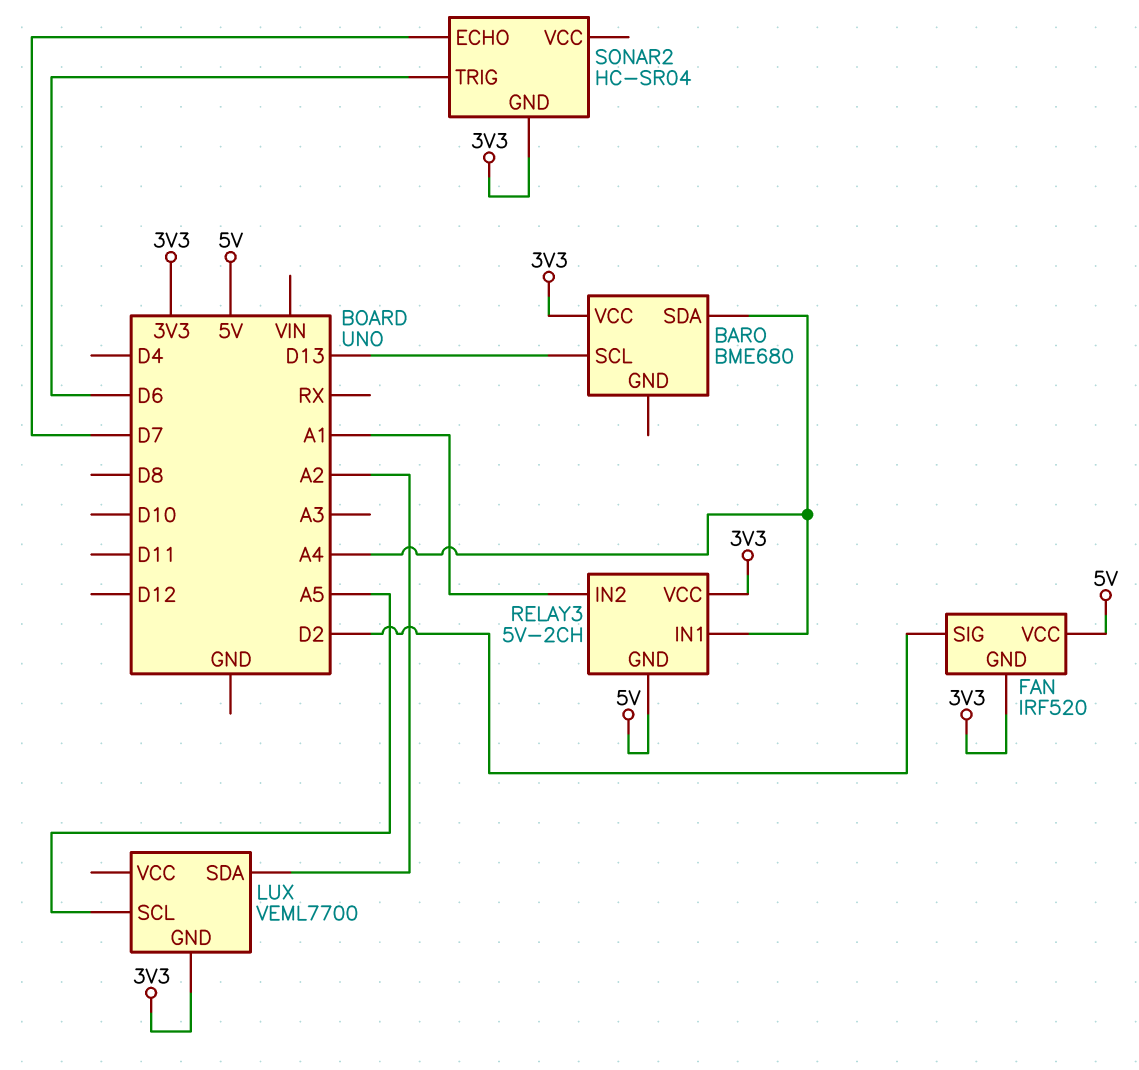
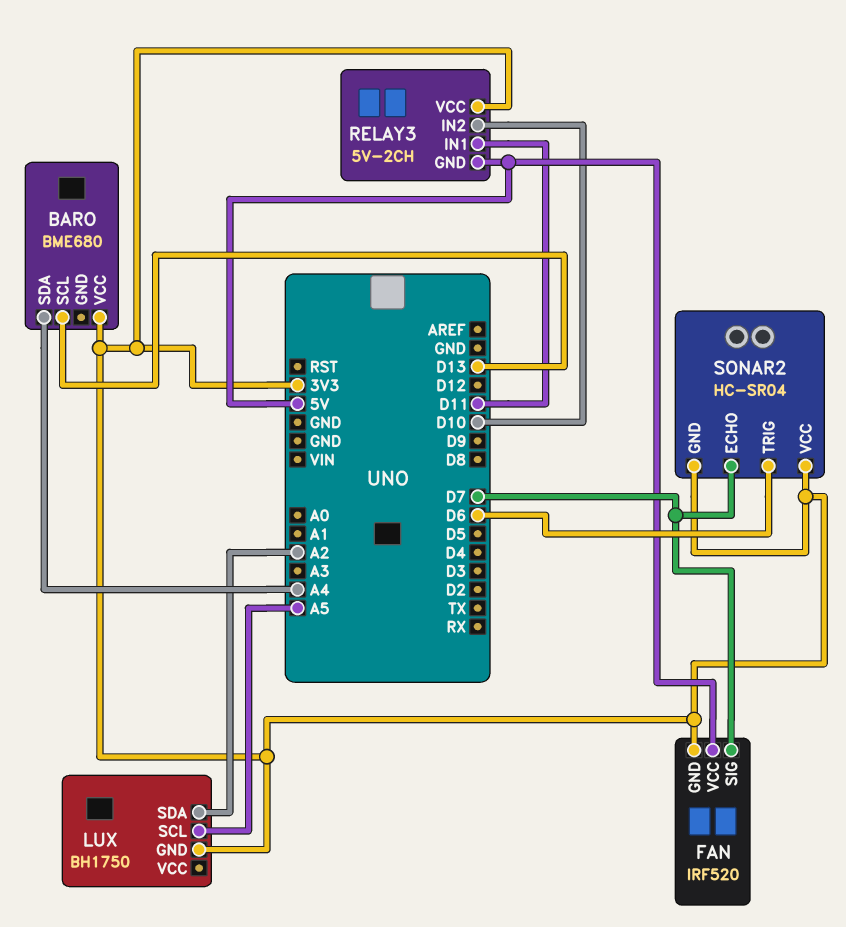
FAN pin SIG: D2 -> D7
LUX: VEML7700 -> BH1750
RELAY3 pin IN1: A4 -> D11
RELAY3 pin IN2: A1 -> D10
SONAR2 pin VCC: none -> 3V3

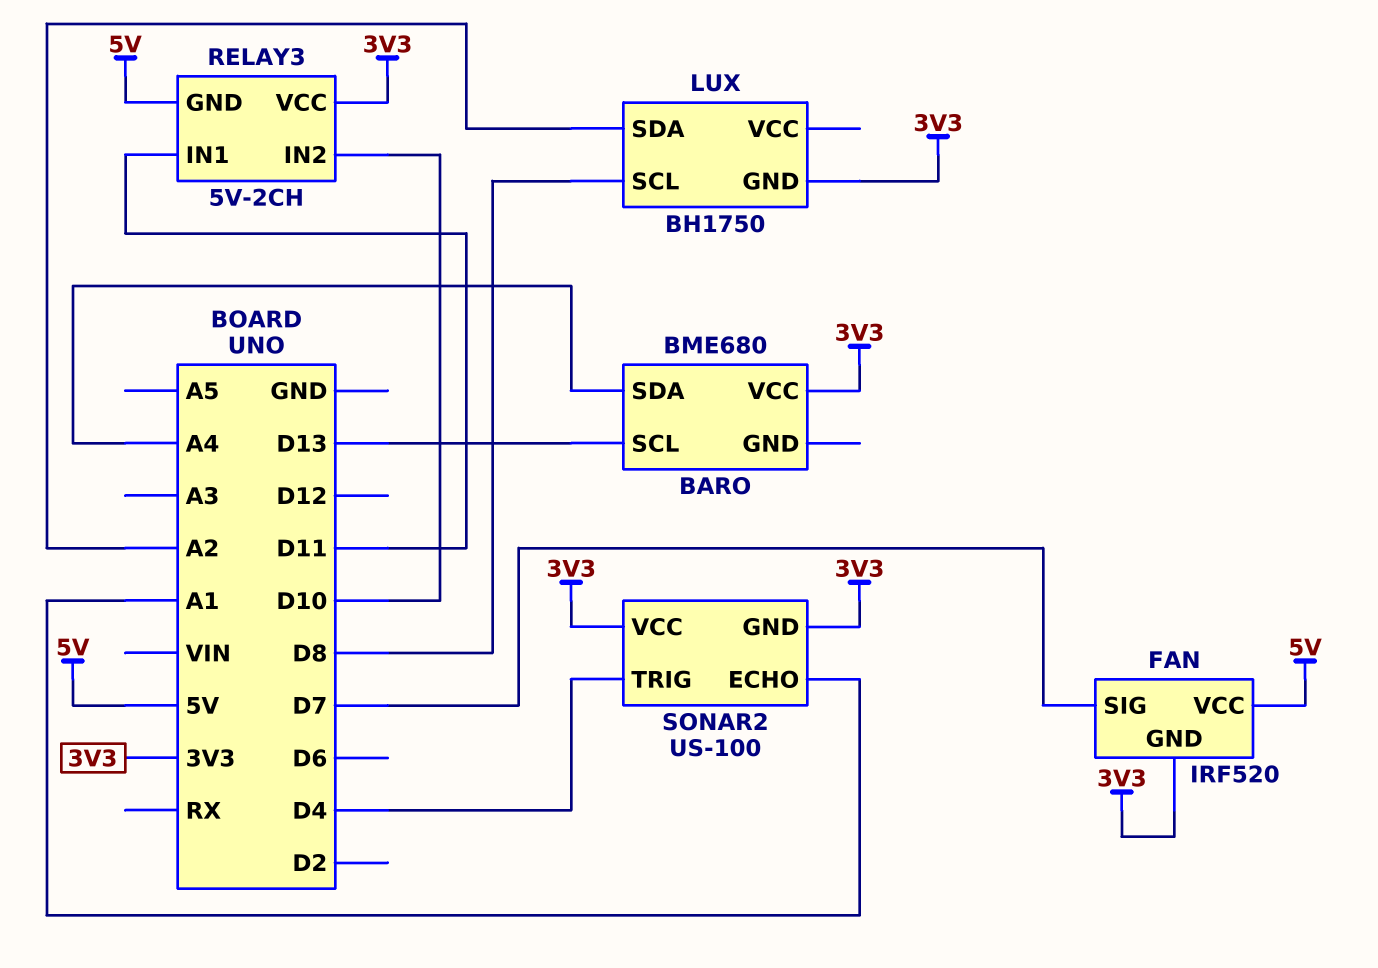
LUX pin SCL: A5 -> D8
SONAR2: HC-SR04 -> US-100
SONAR2 pin ECHO: D7 -> A1
SONAR2 pin TRIG: D6 -> D4

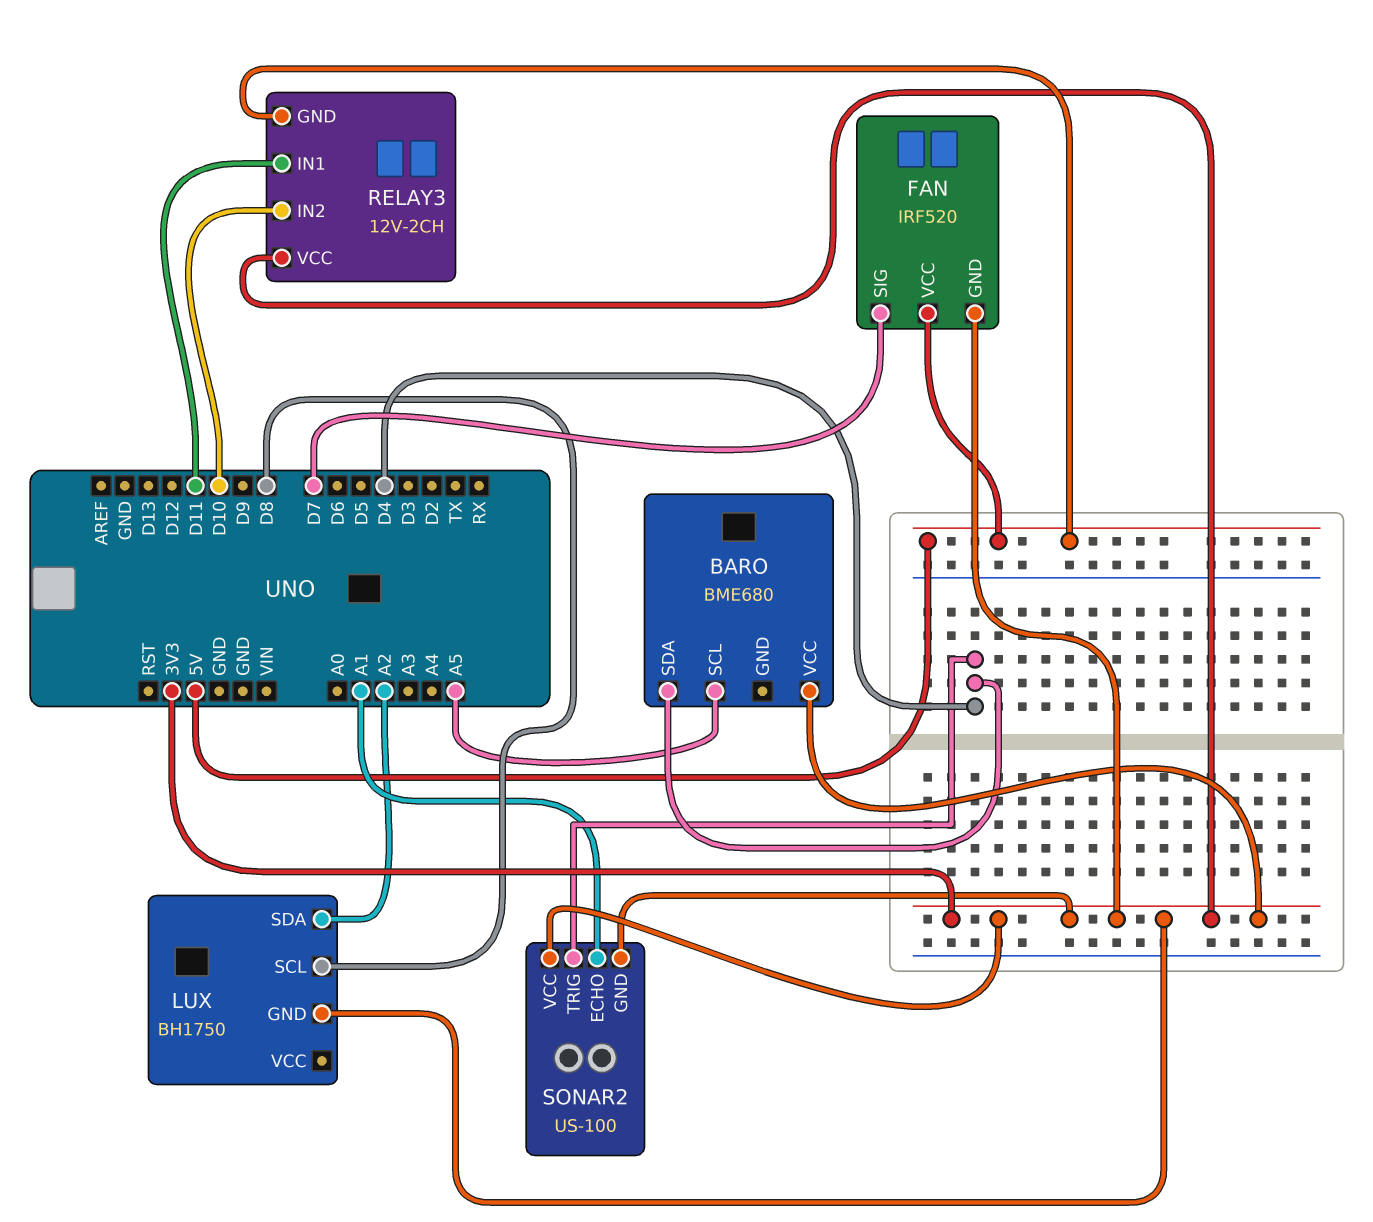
BARO pin SCL: D13 -> A5
BARO pin SDA: A4 -> D4
RELAY3: 5V-2CH -> 12V-2CH

